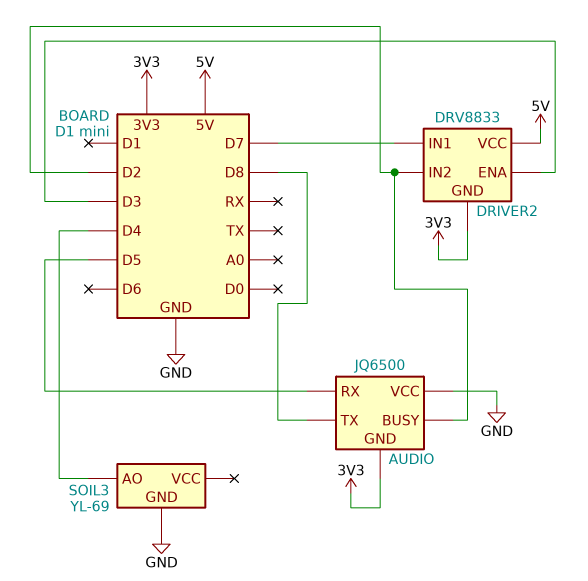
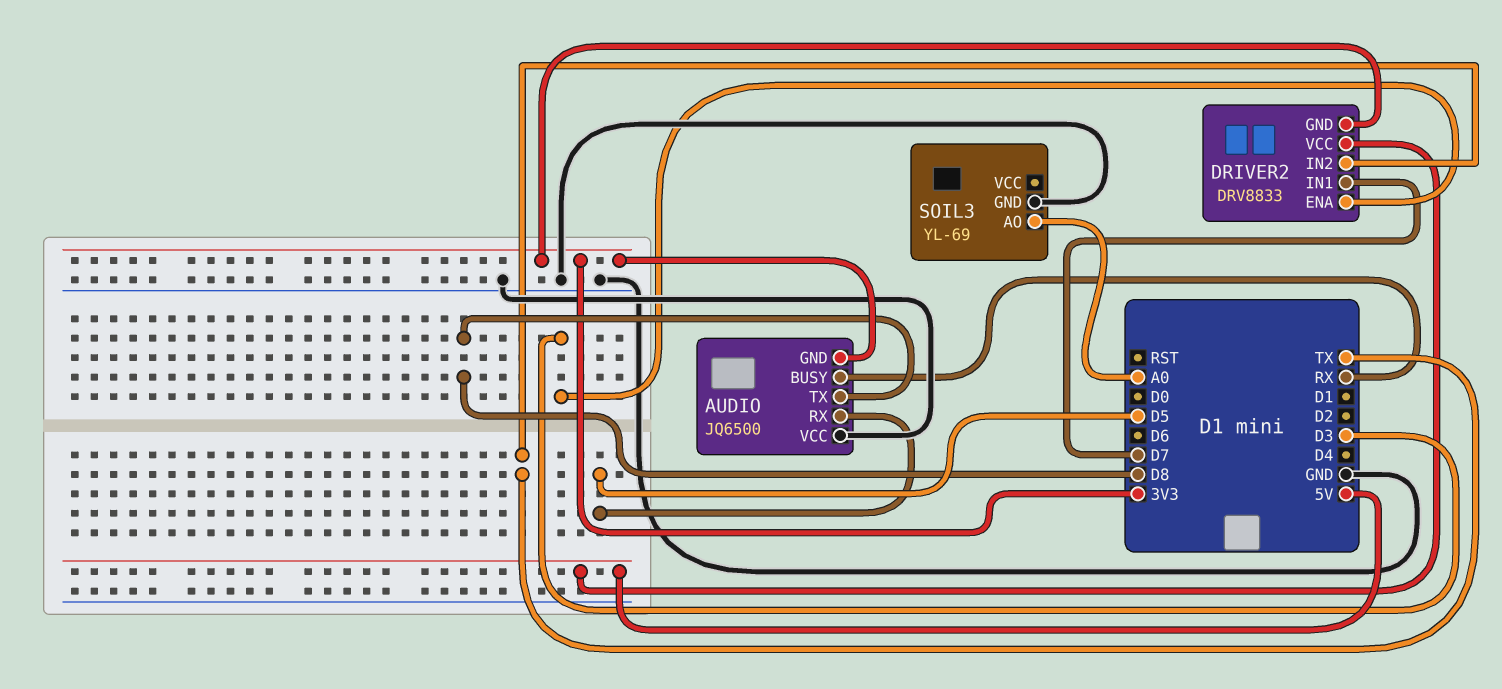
AUDIO pin BUSY: D2 -> RX
DRIVER2 pin IN2: D2 -> TX
SOIL3 pin AO: D4 -> A0

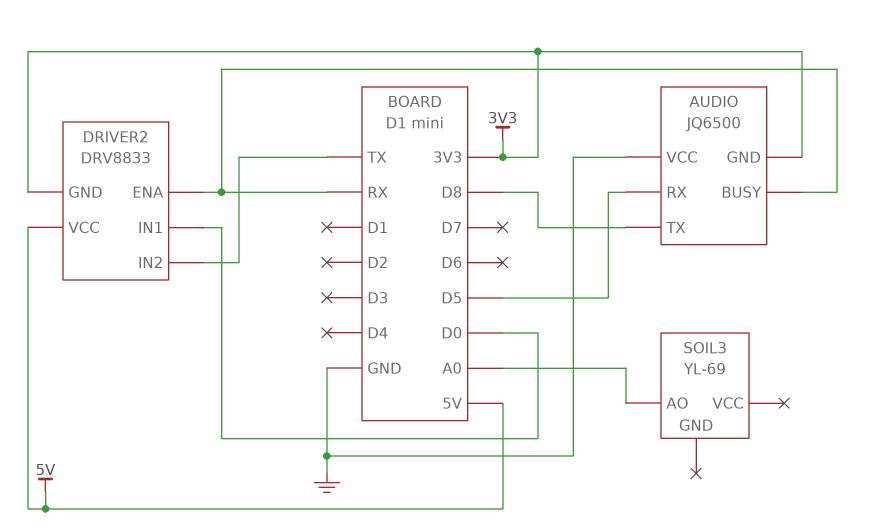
DRIVER2 pin ENA: D3 -> RX
DRIVER2 pin IN1: D7 -> D0
SOIL3 pin GND: GND -> none

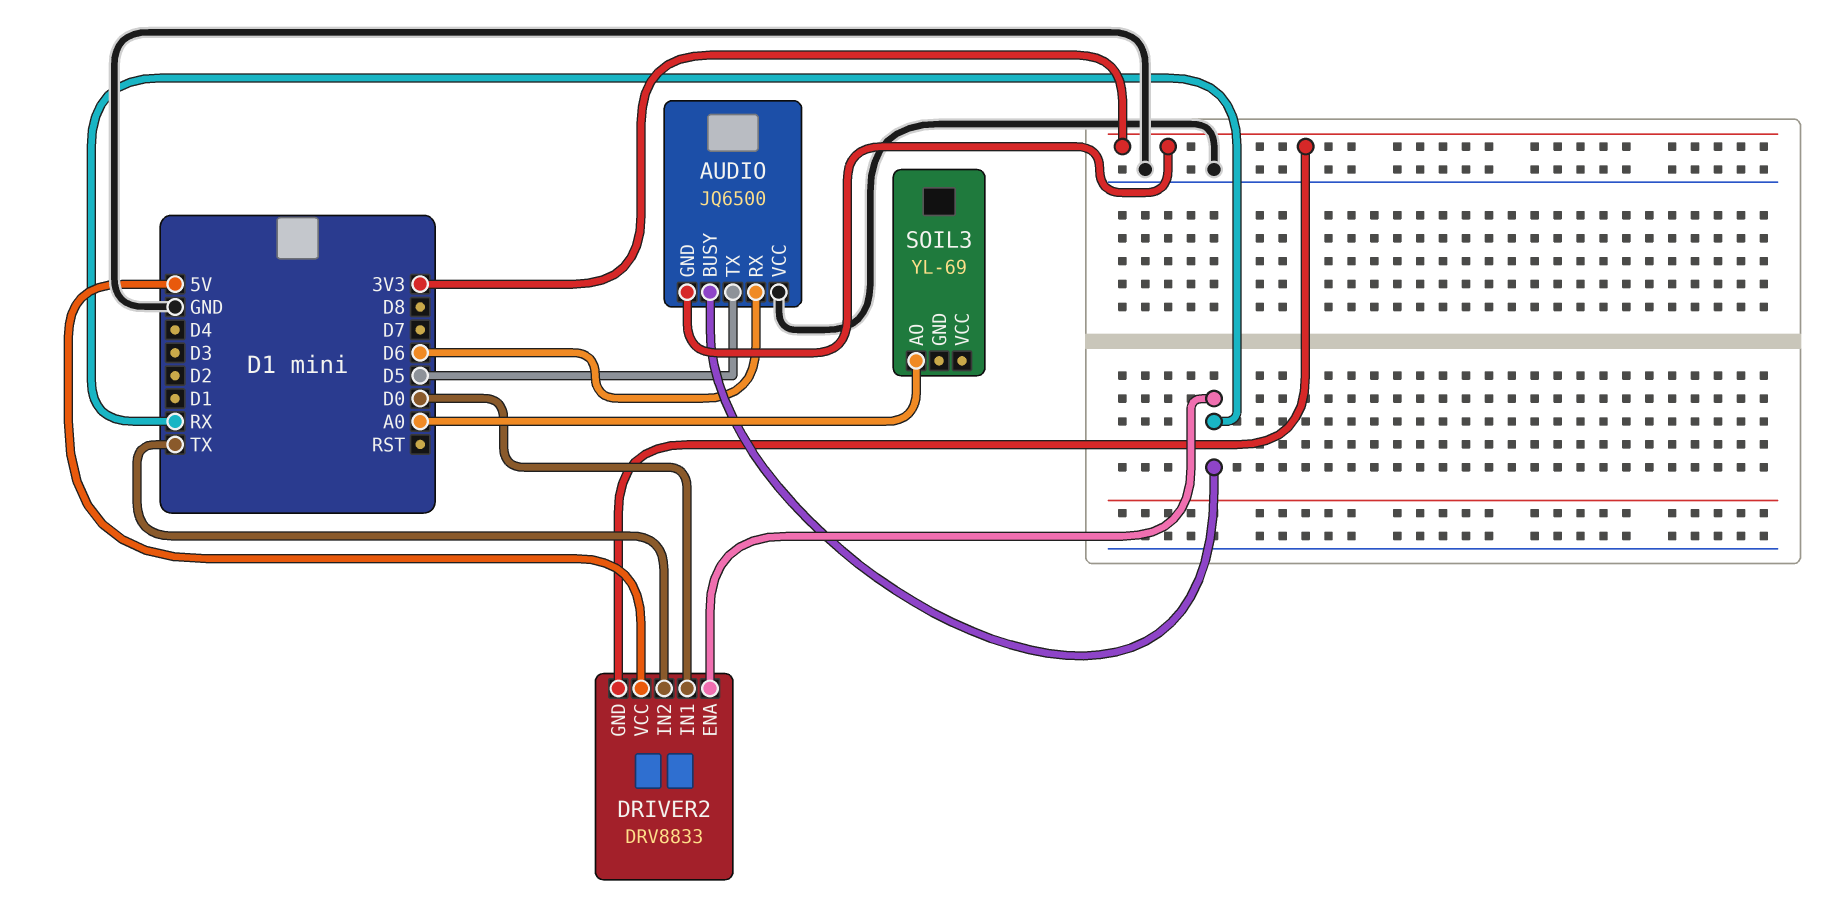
AUDIO pin RX: D5 -> D6
AUDIO pin TX: D8 -> D5

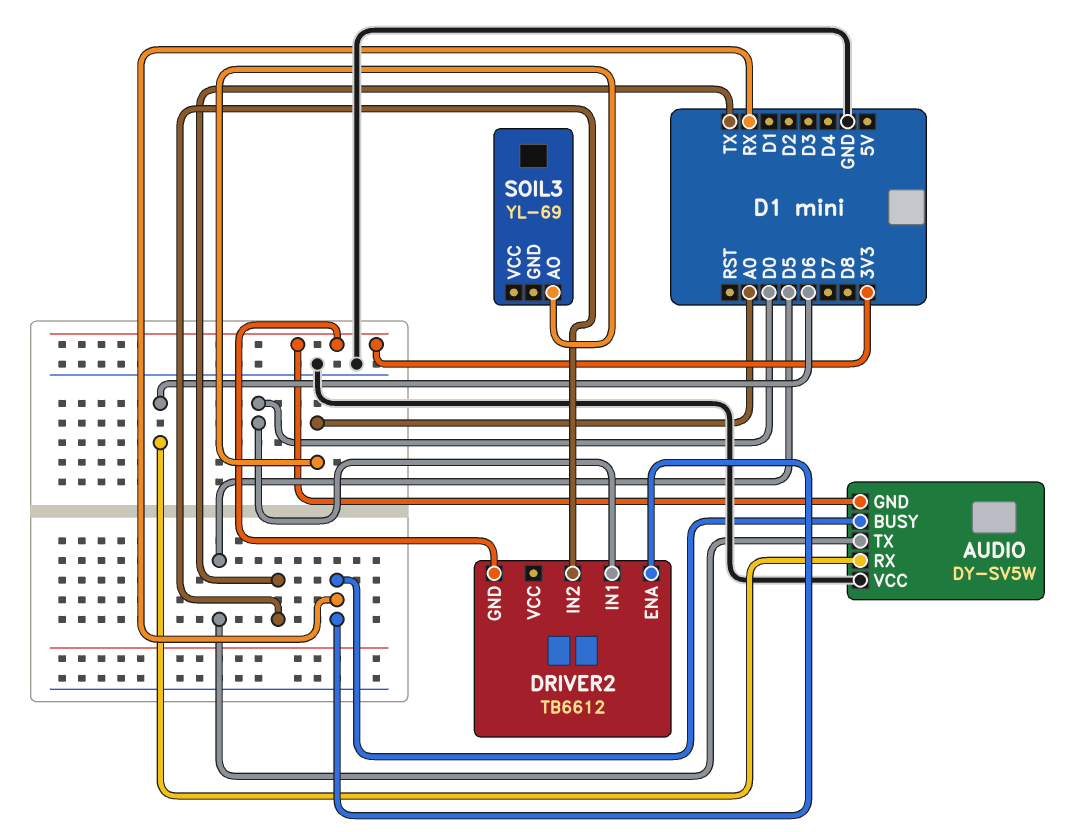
AUDIO: JQ6500 -> DY-SV5W
DRIVER2: DRV8833 -> TB6612
DRIVER2 pin VCC: 5V -> none

